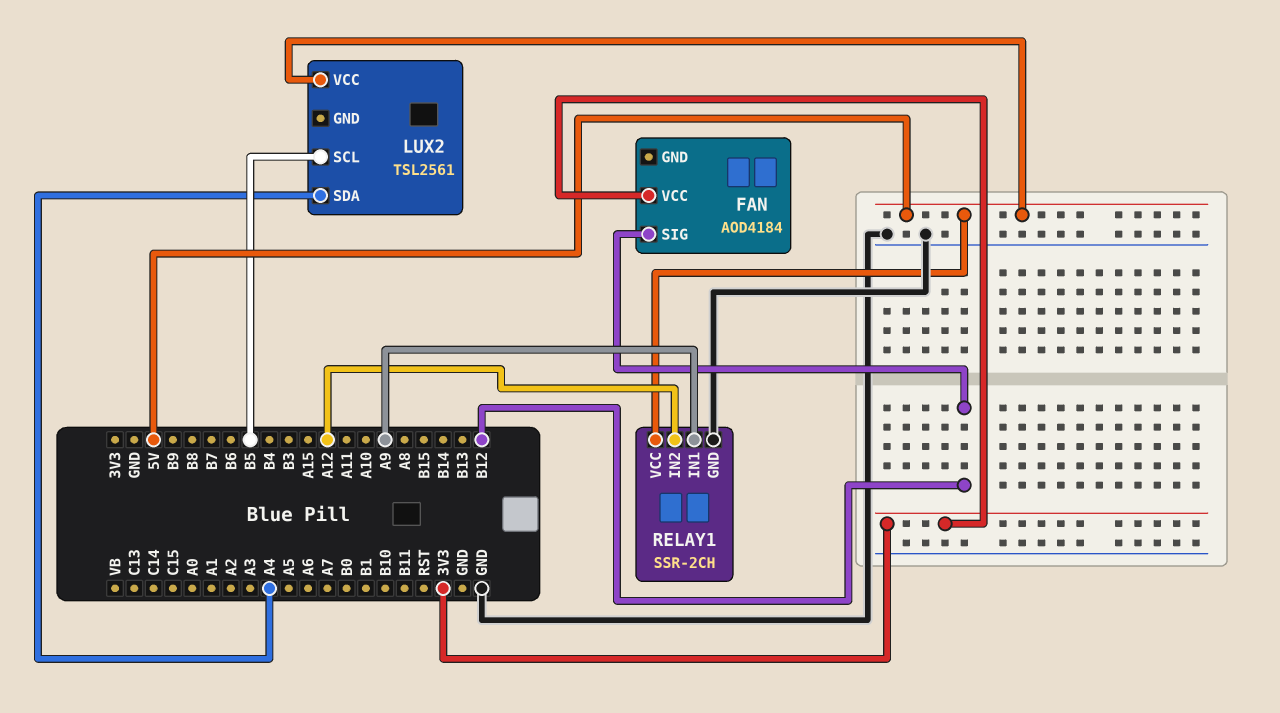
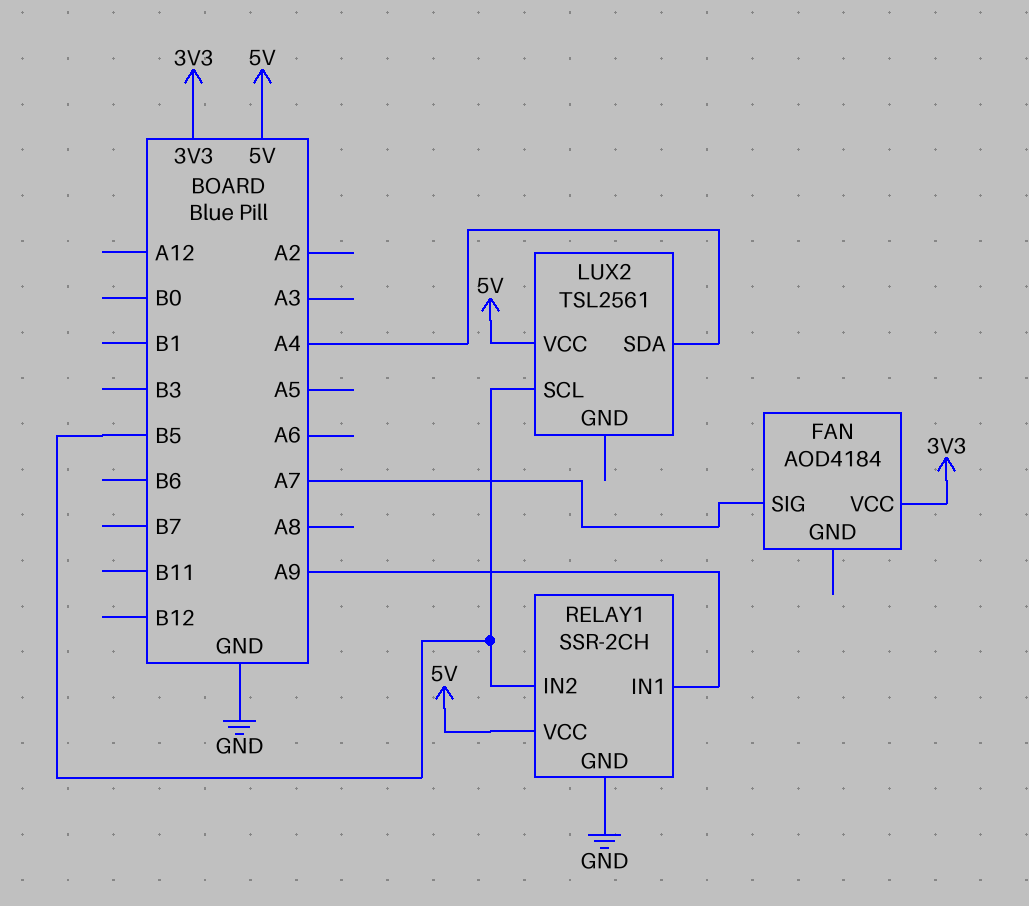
FAN pin SIG: B12 -> A7
RELAY1 pin IN2: A12 -> B5

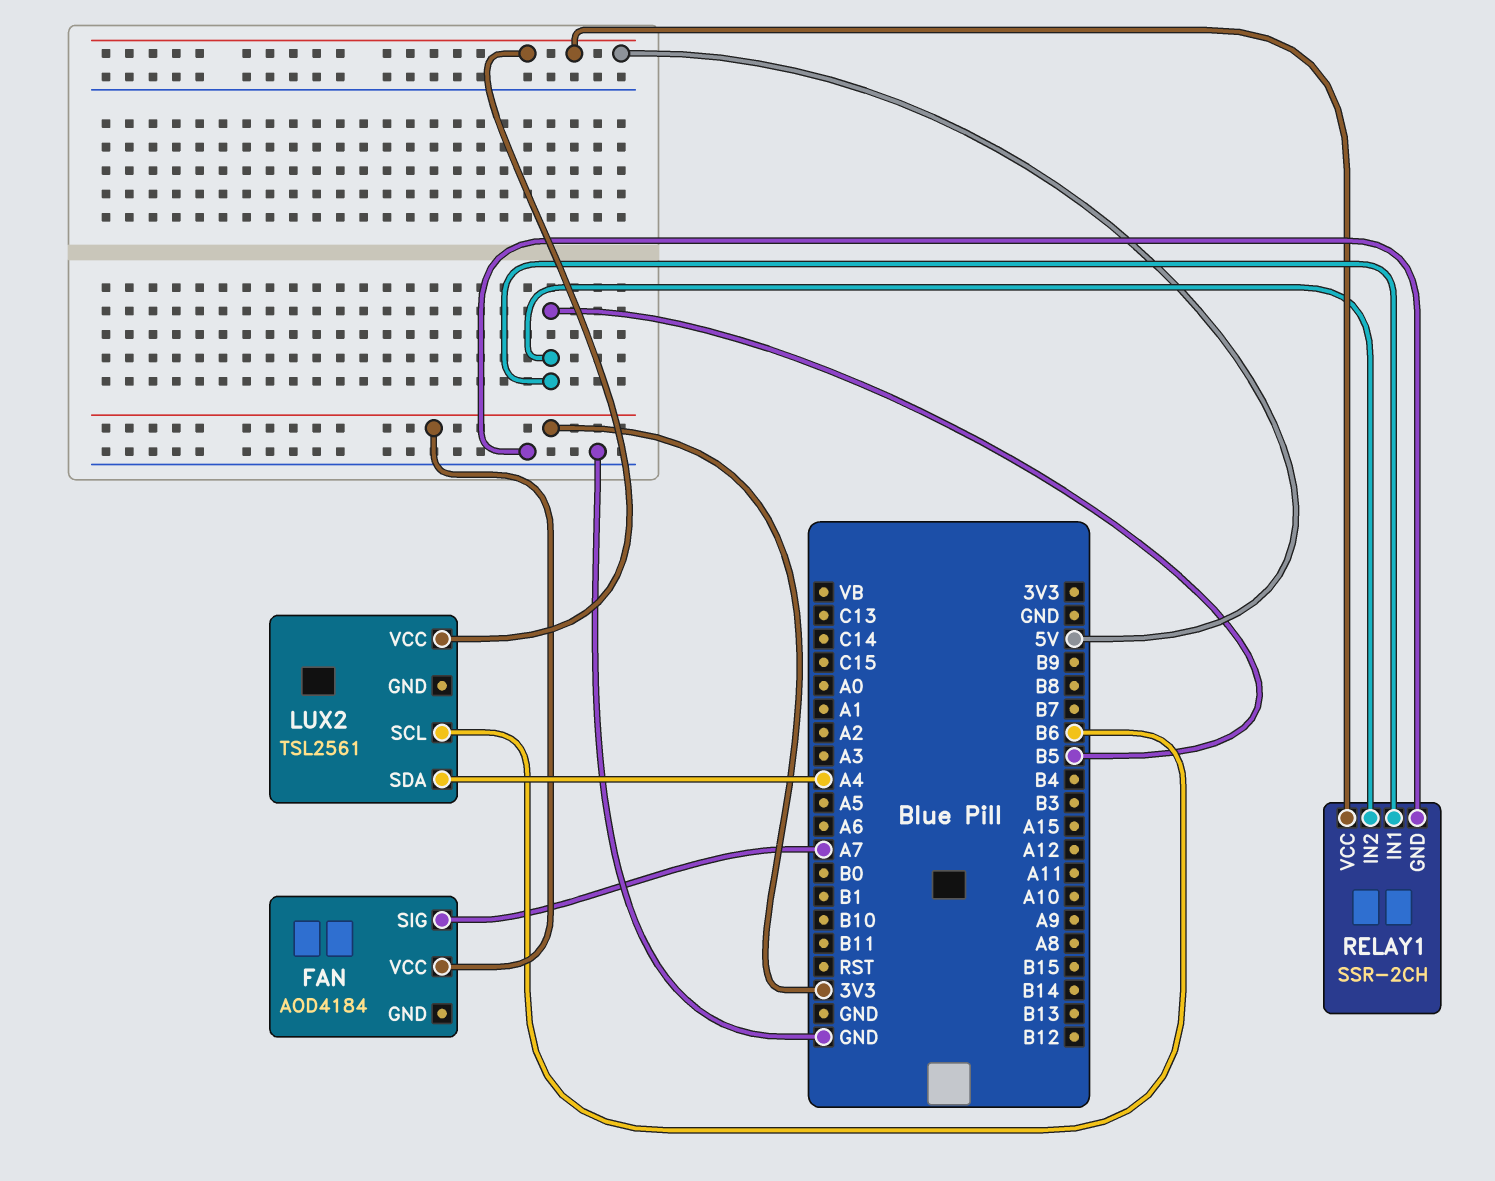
LUX2 pin SCL: B5 -> B6
RELAY1 pin IN1: A9 -> B5

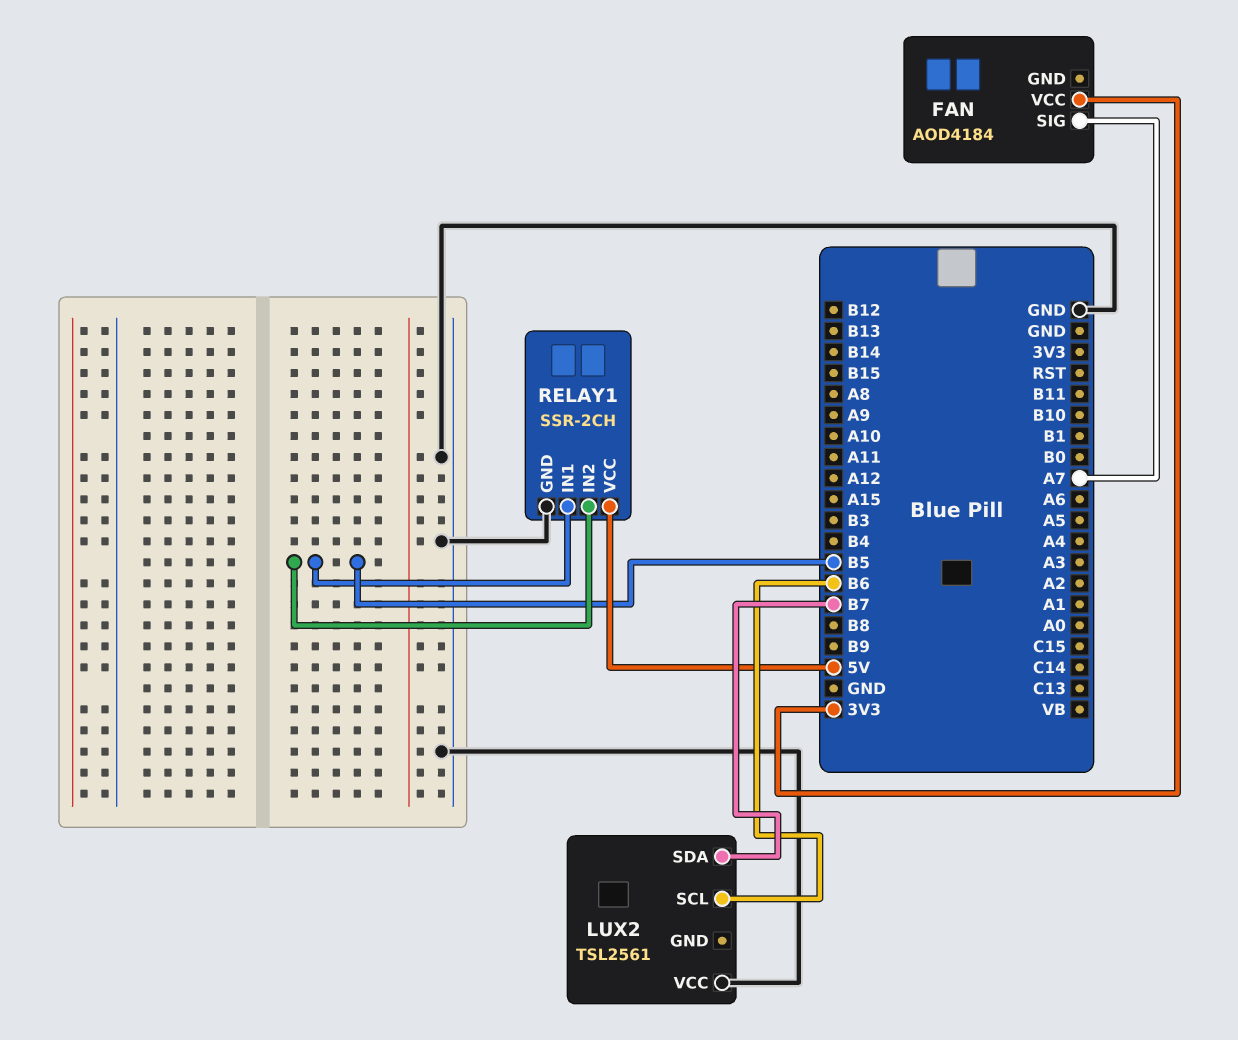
LUX2 pin SDA: A4 -> B7
LUX2 pin VCC: 5V -> GND

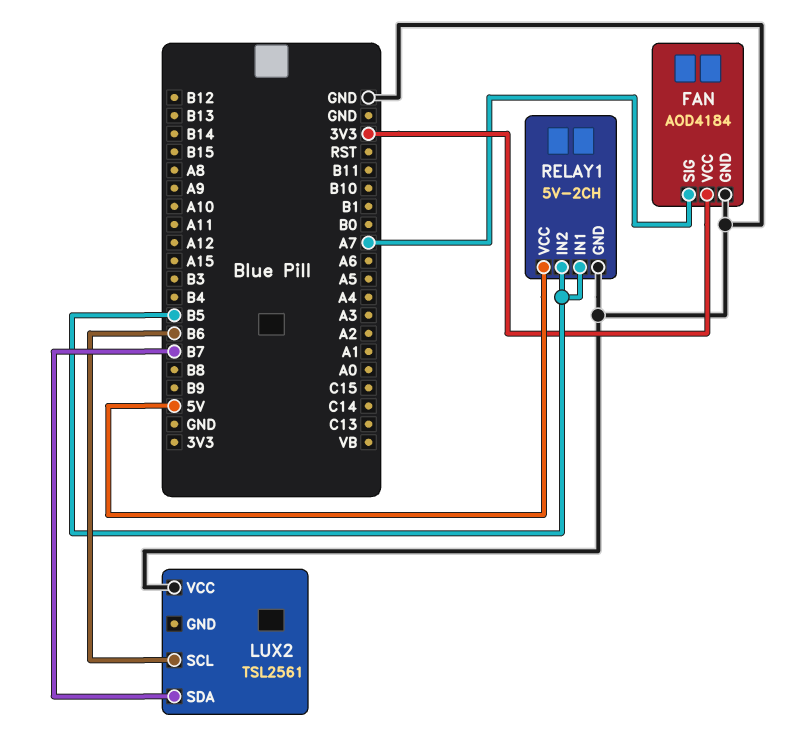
FAN pin GND: none -> GND
RELAY1: SSR-2CH -> 5V-2CH

